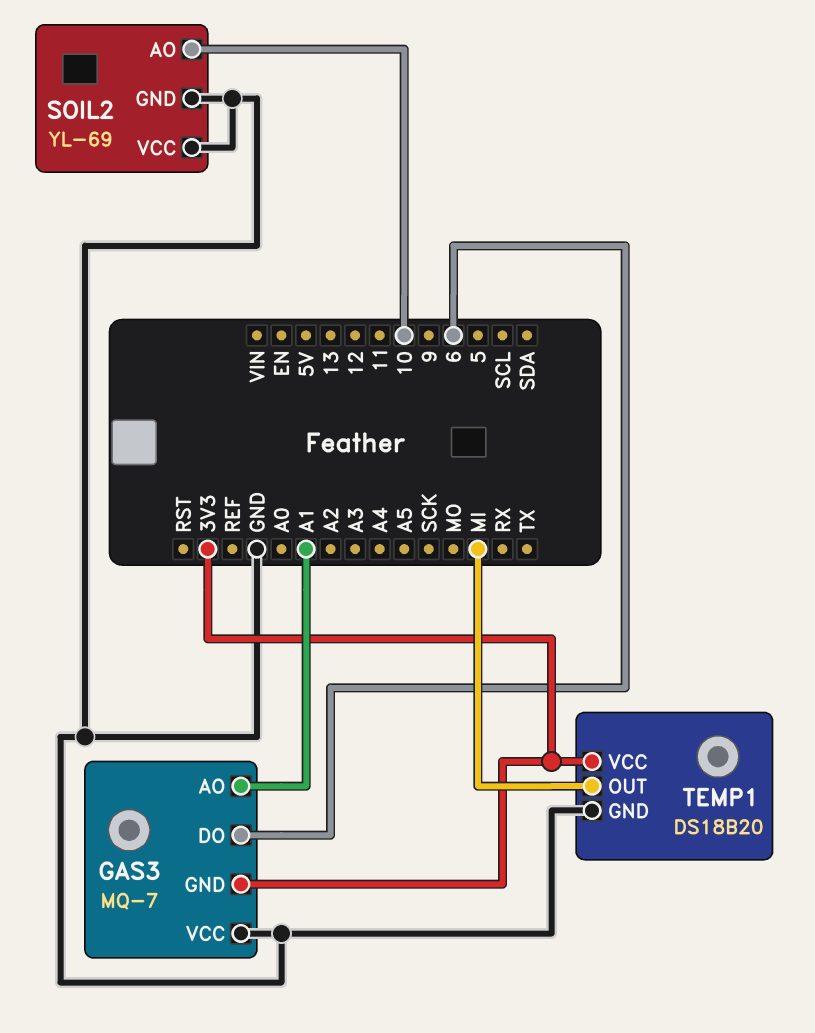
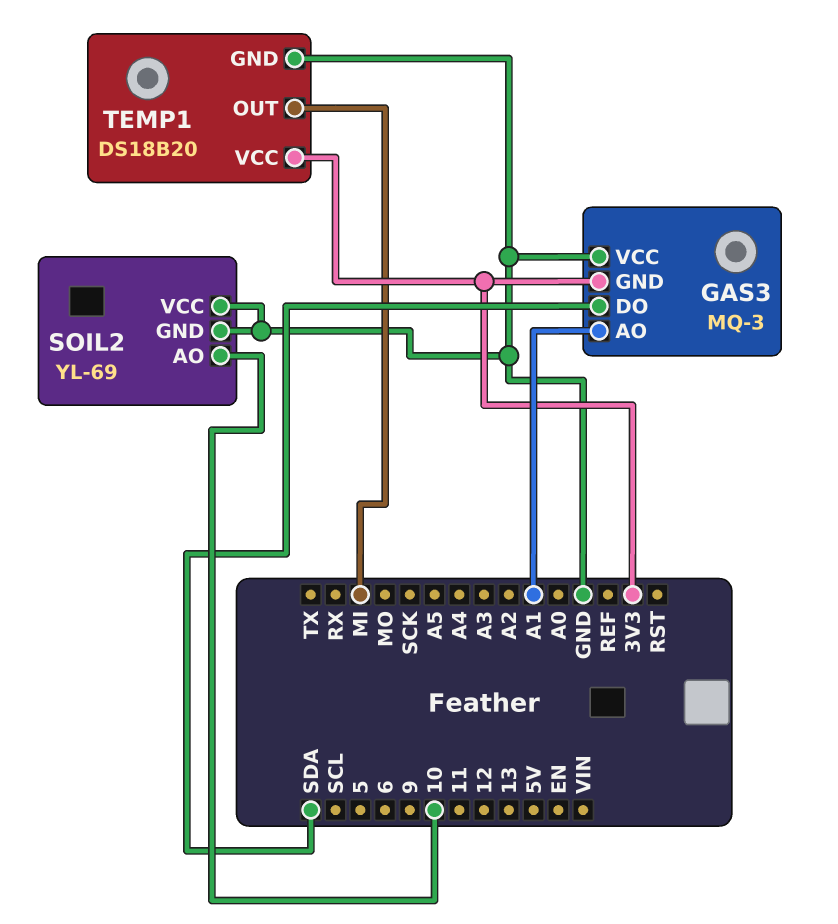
GAS3: MQ-7 -> MQ-3
GAS3 pin DO: 6 -> SDA

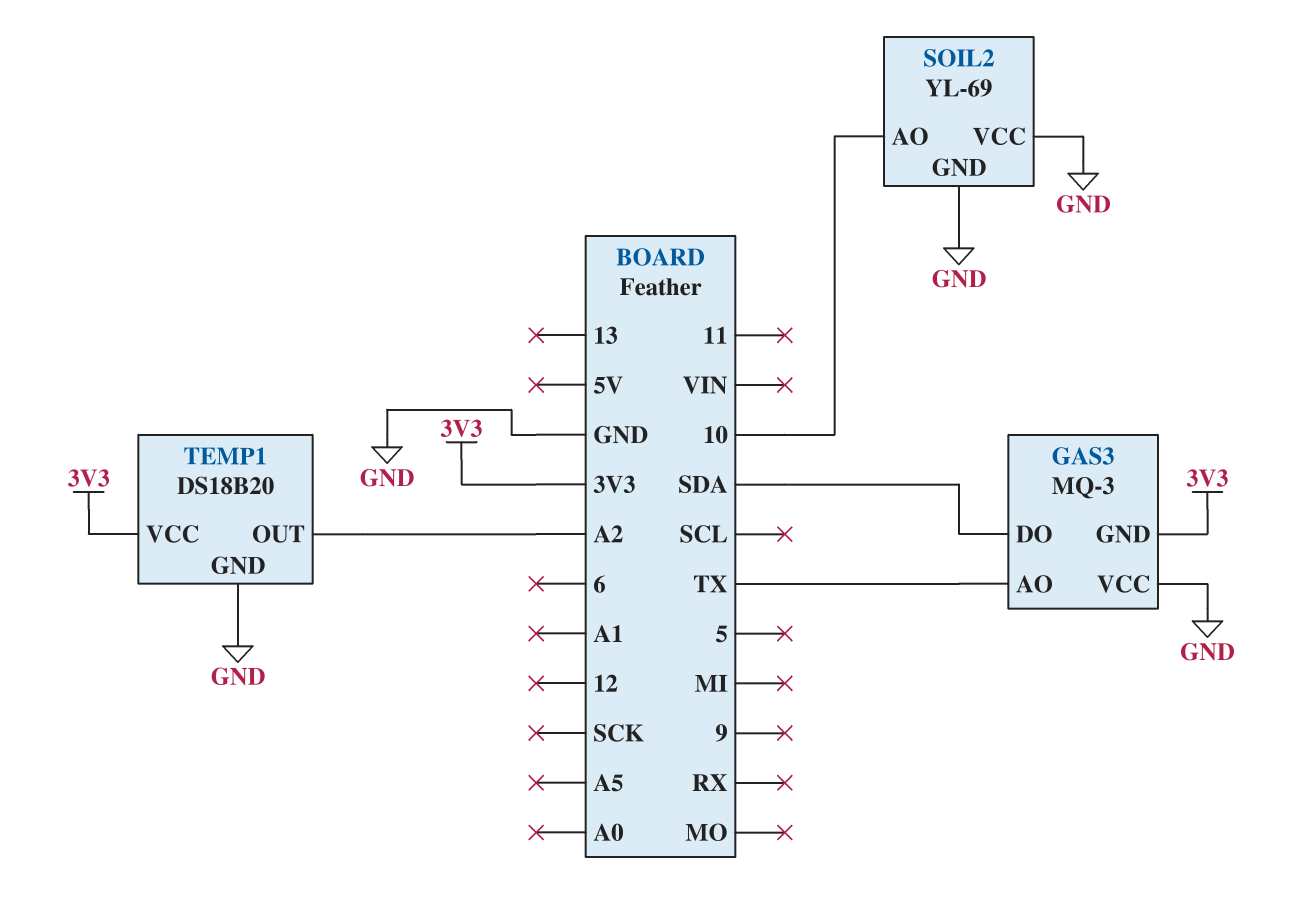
GAS3 pin AO: A1 -> TX
TEMP1 pin OUT: MI -> A2

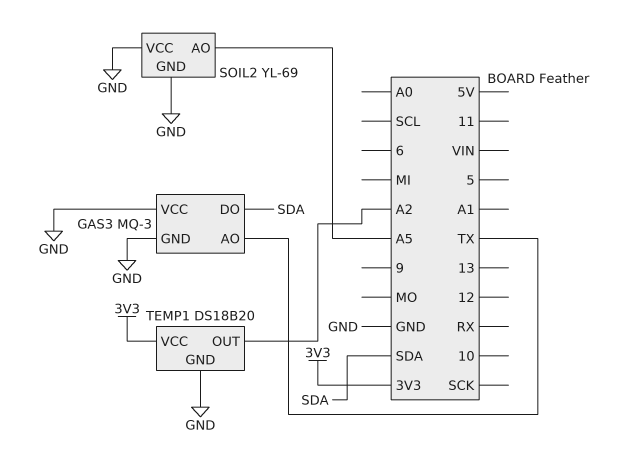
GAS3 pin GND: 3V3 -> GND
SOIL2 pin AO: 10 -> A5

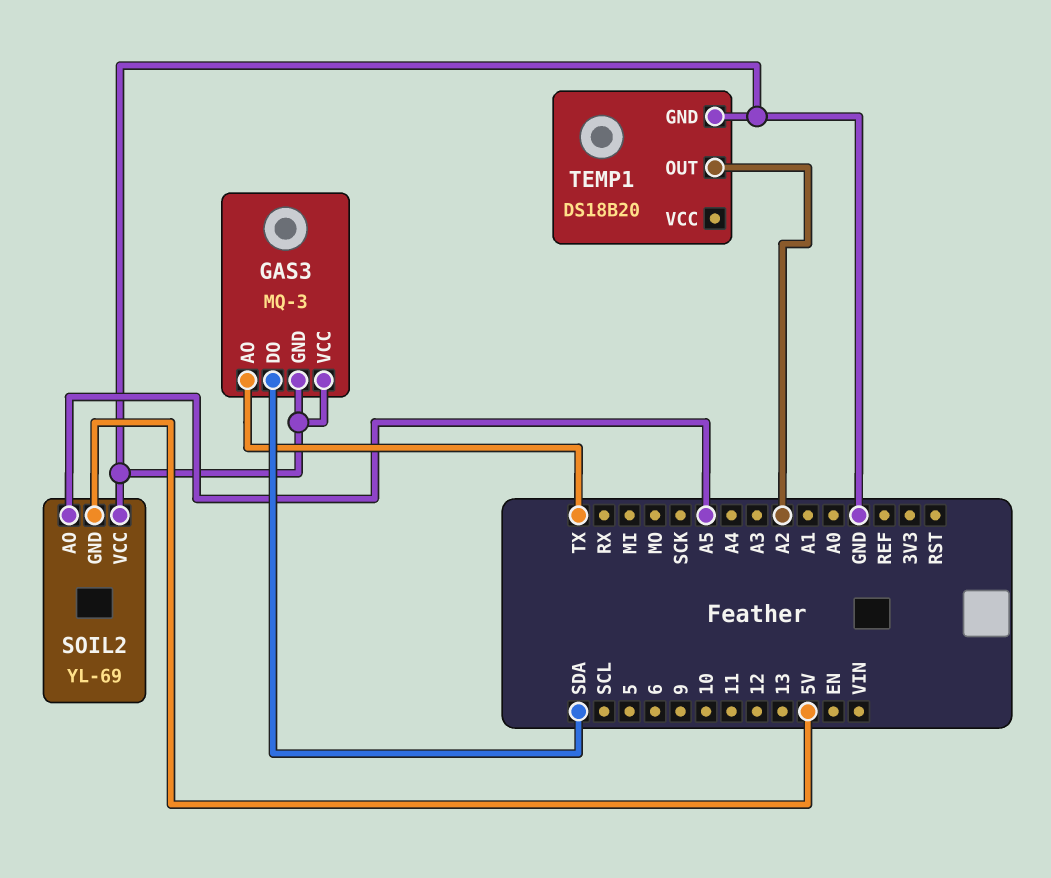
SOIL2 pin GND: GND -> 5V
TEMP1 pin VCC: 3V3 -> none

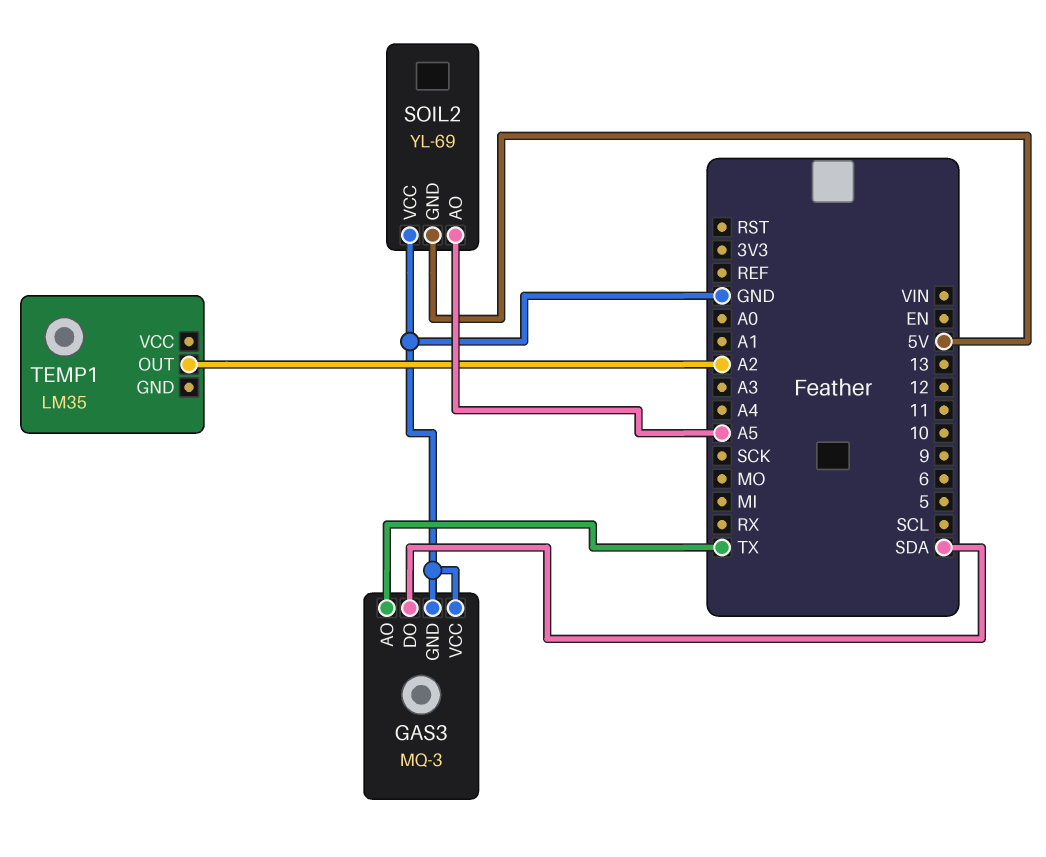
TEMP1: DS18B20 -> LM35
TEMP1 pin GND: GND -> none

